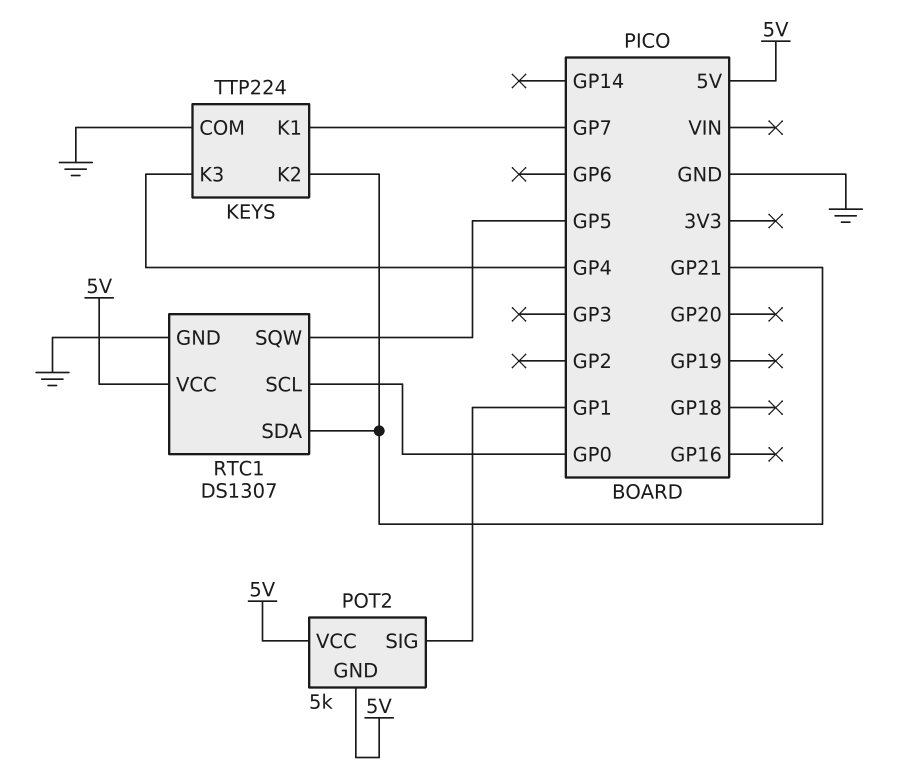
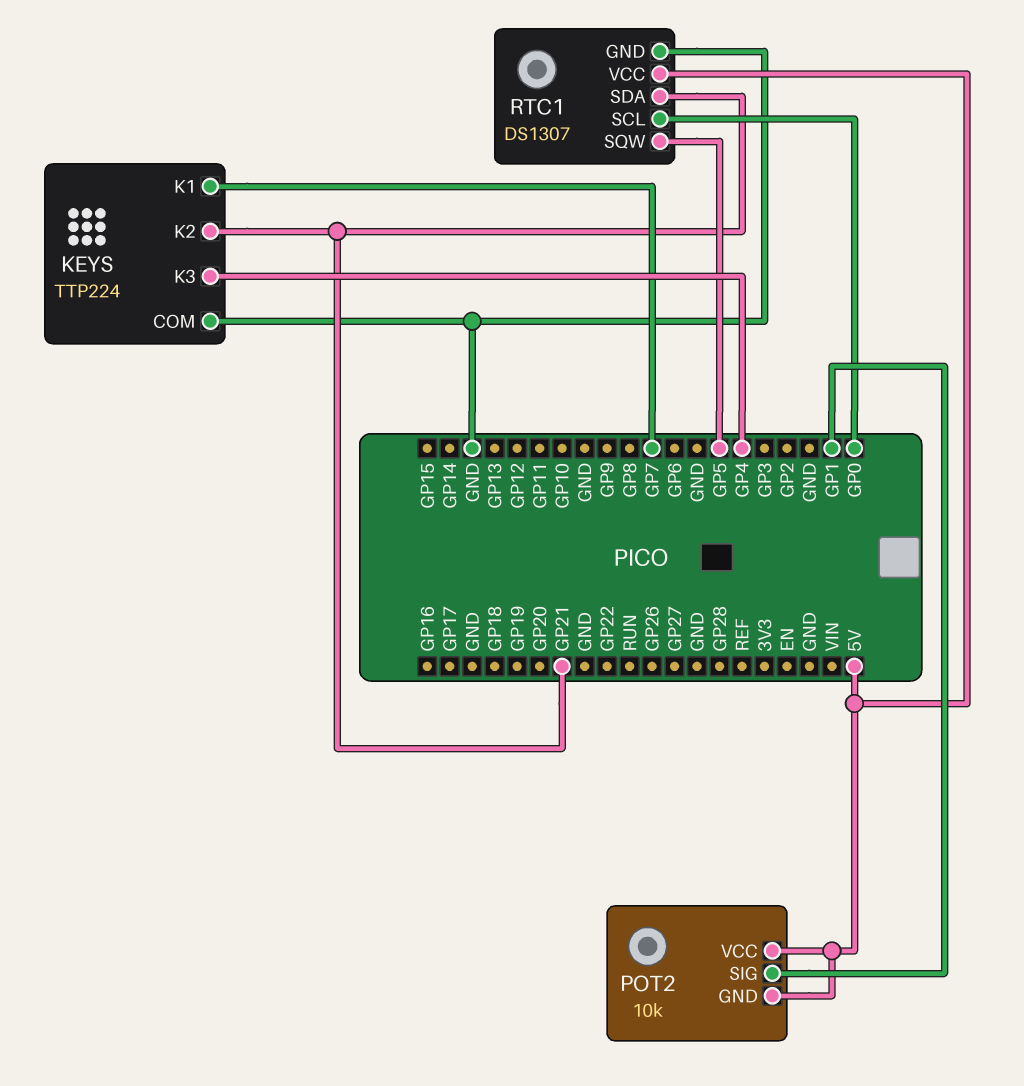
POT2: 5k -> 10k

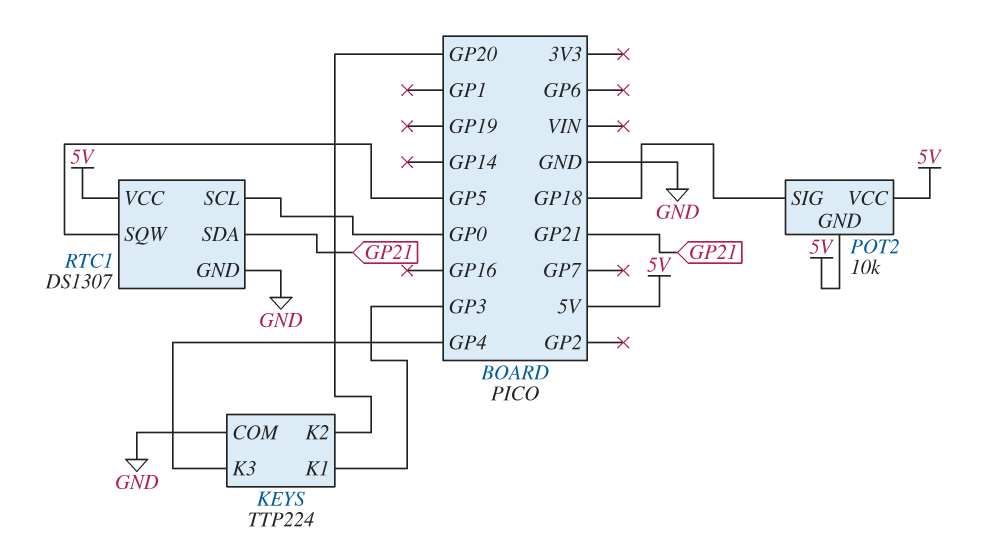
KEYS pin K1: GP7 -> GP3
KEYS pin K2: GP21 -> GP20
POT2 pin SIG: GP1 -> GP18

